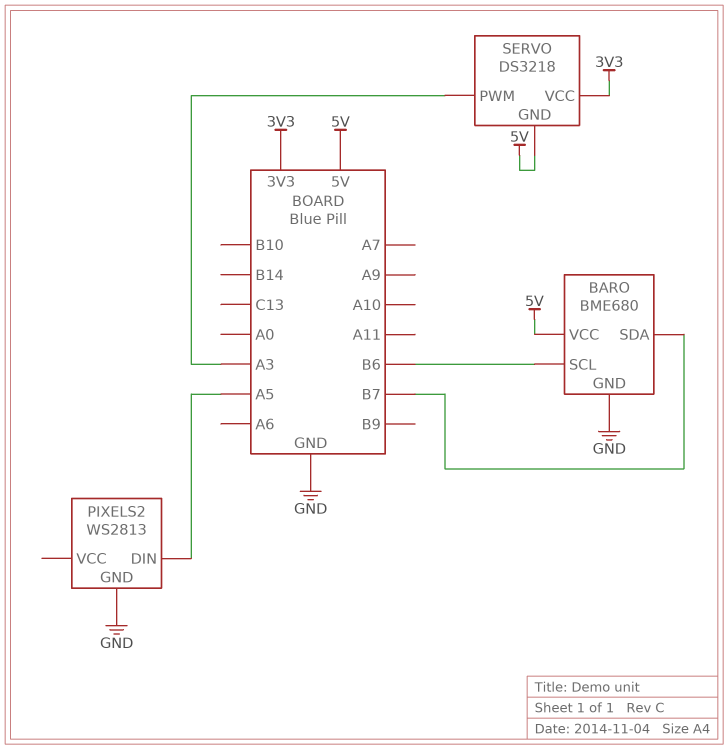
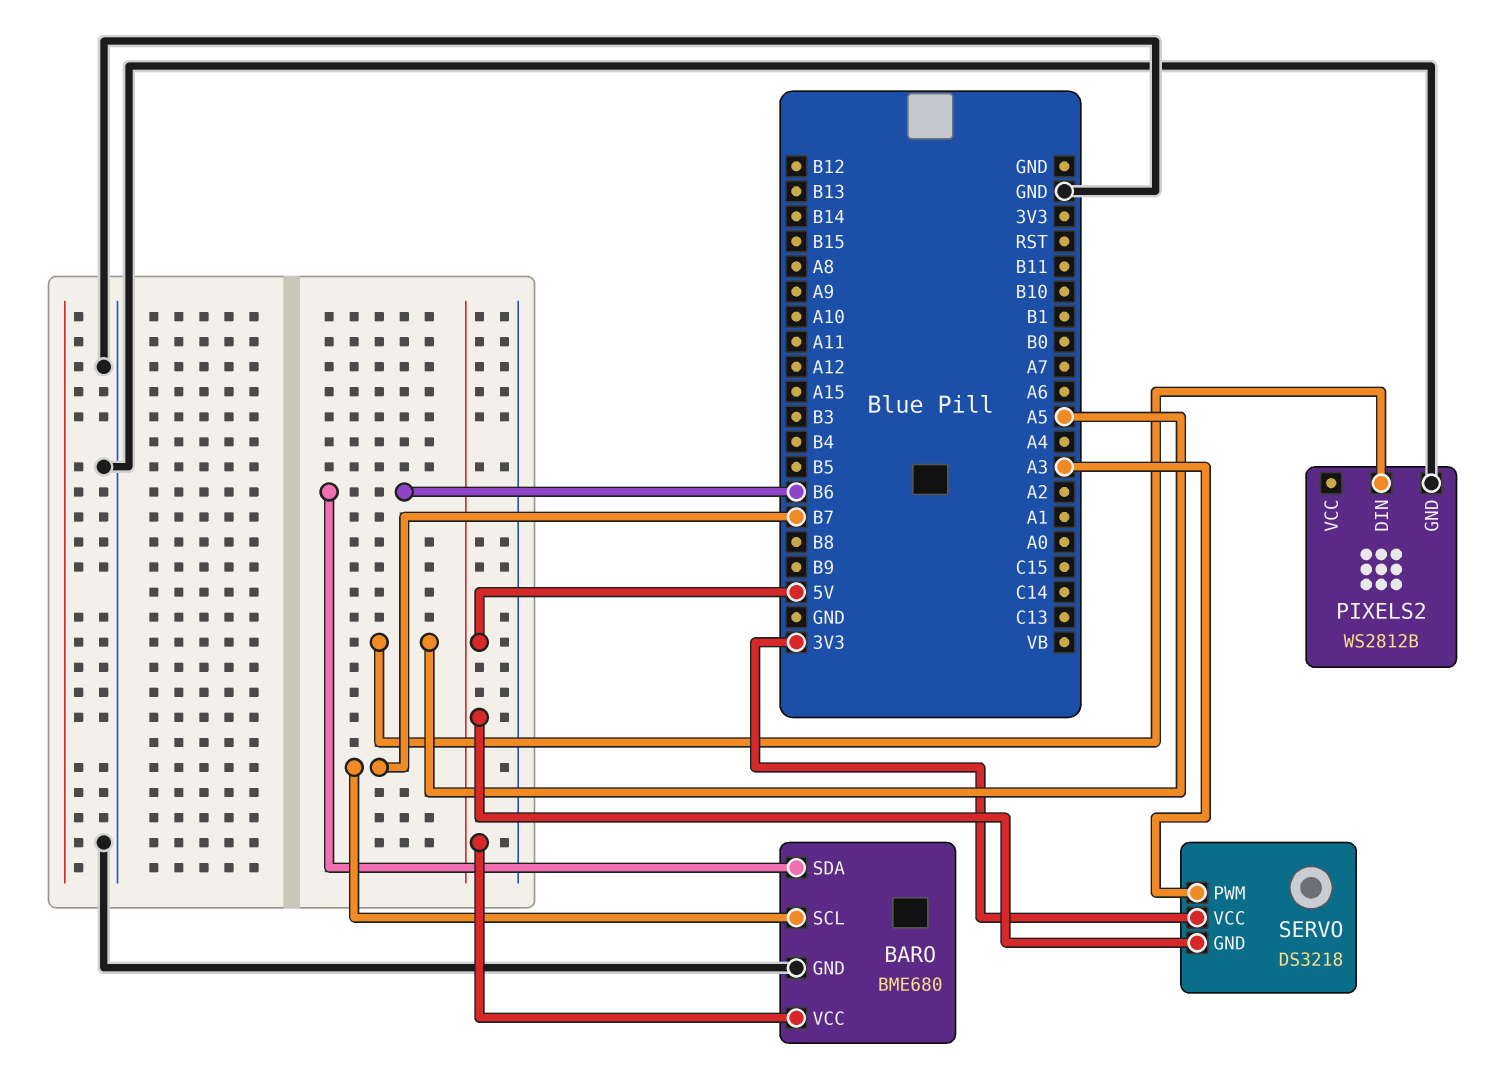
BARO pin SCL: B6 -> B7
BARO pin SDA: B7 -> B6
PIXELS2: WS2813 -> WS2812B

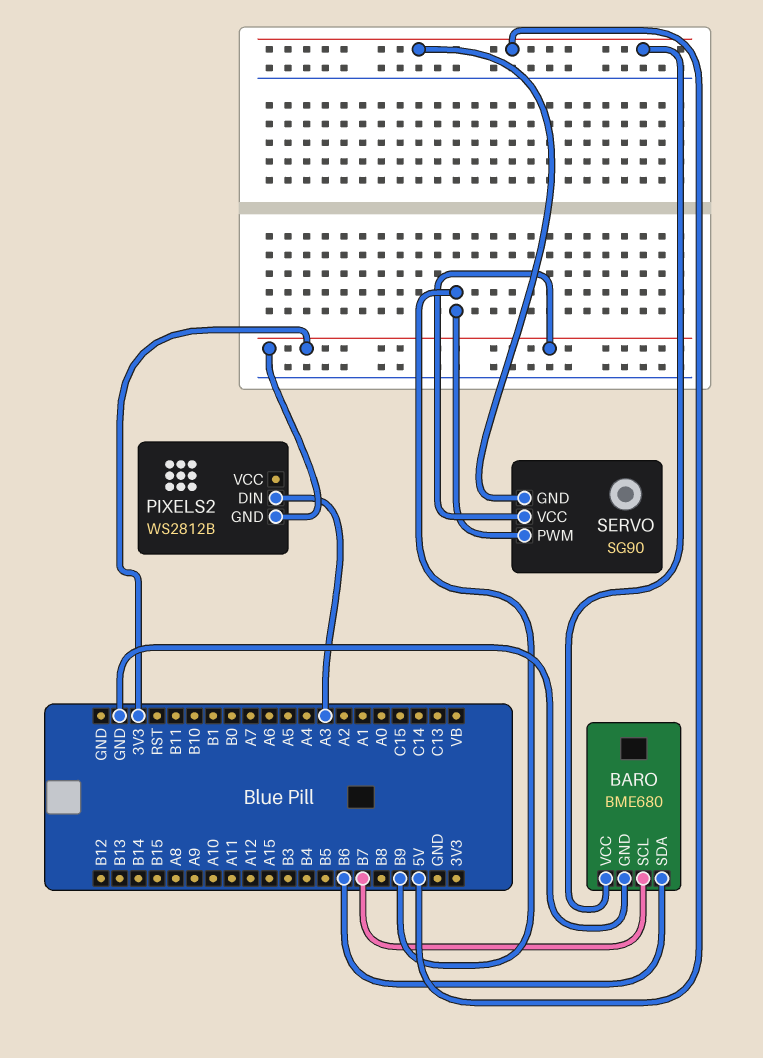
PIXELS2 pin DIN: A5 -> A3
PIXELS2 pin GND: GND -> 3V3
SERVO: DS3218 -> SG90
SERVO pin PWM: A3 -> B9

